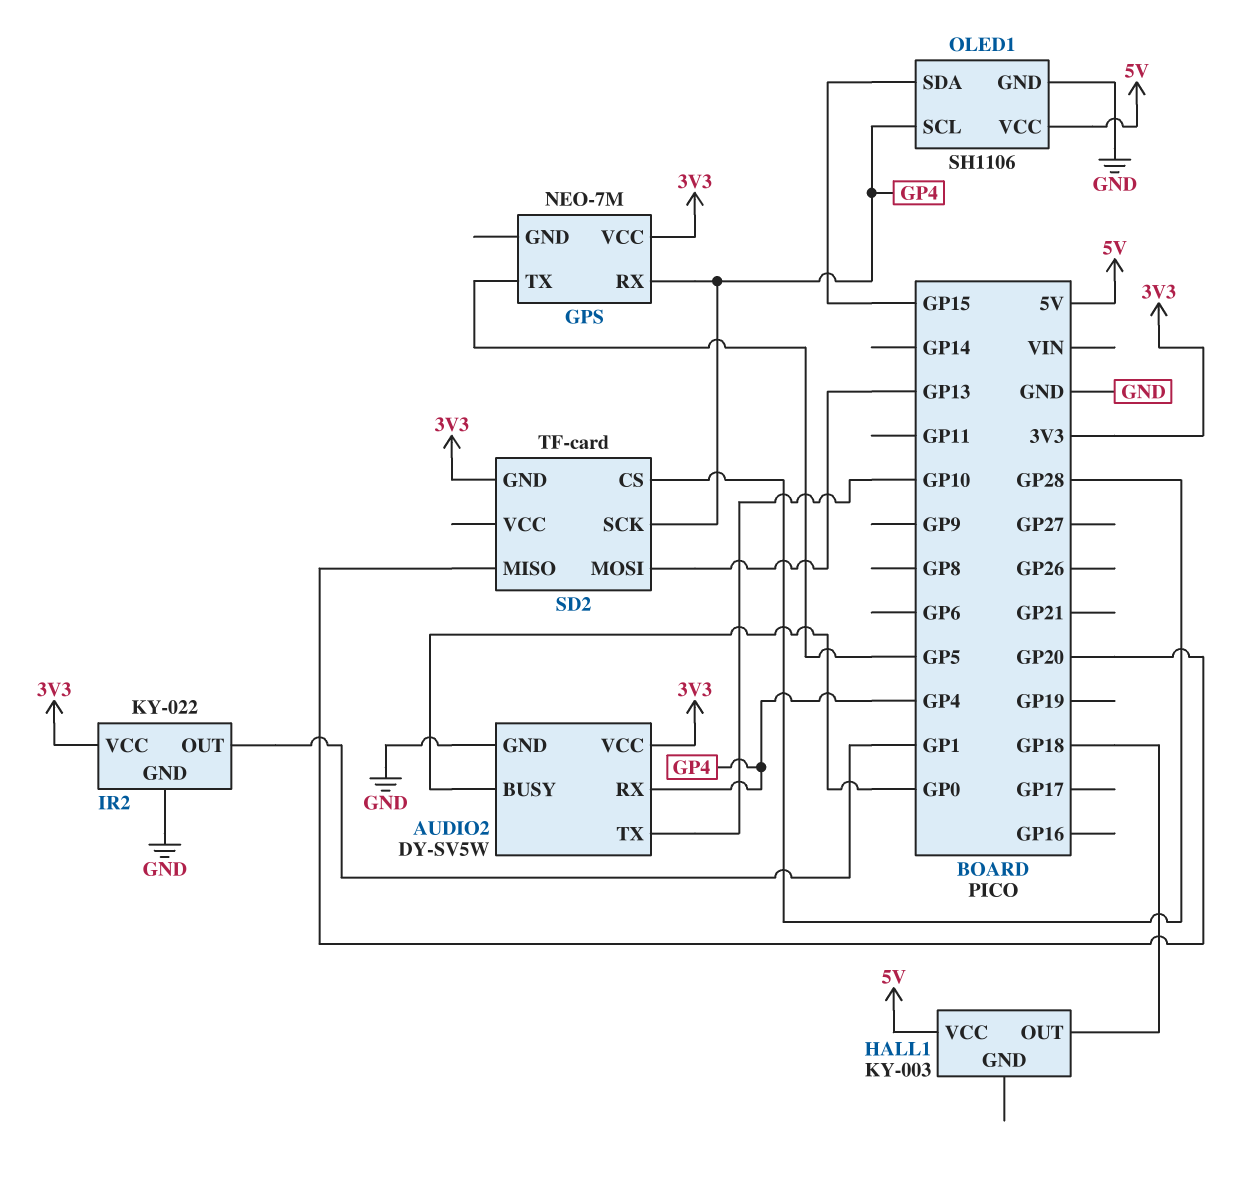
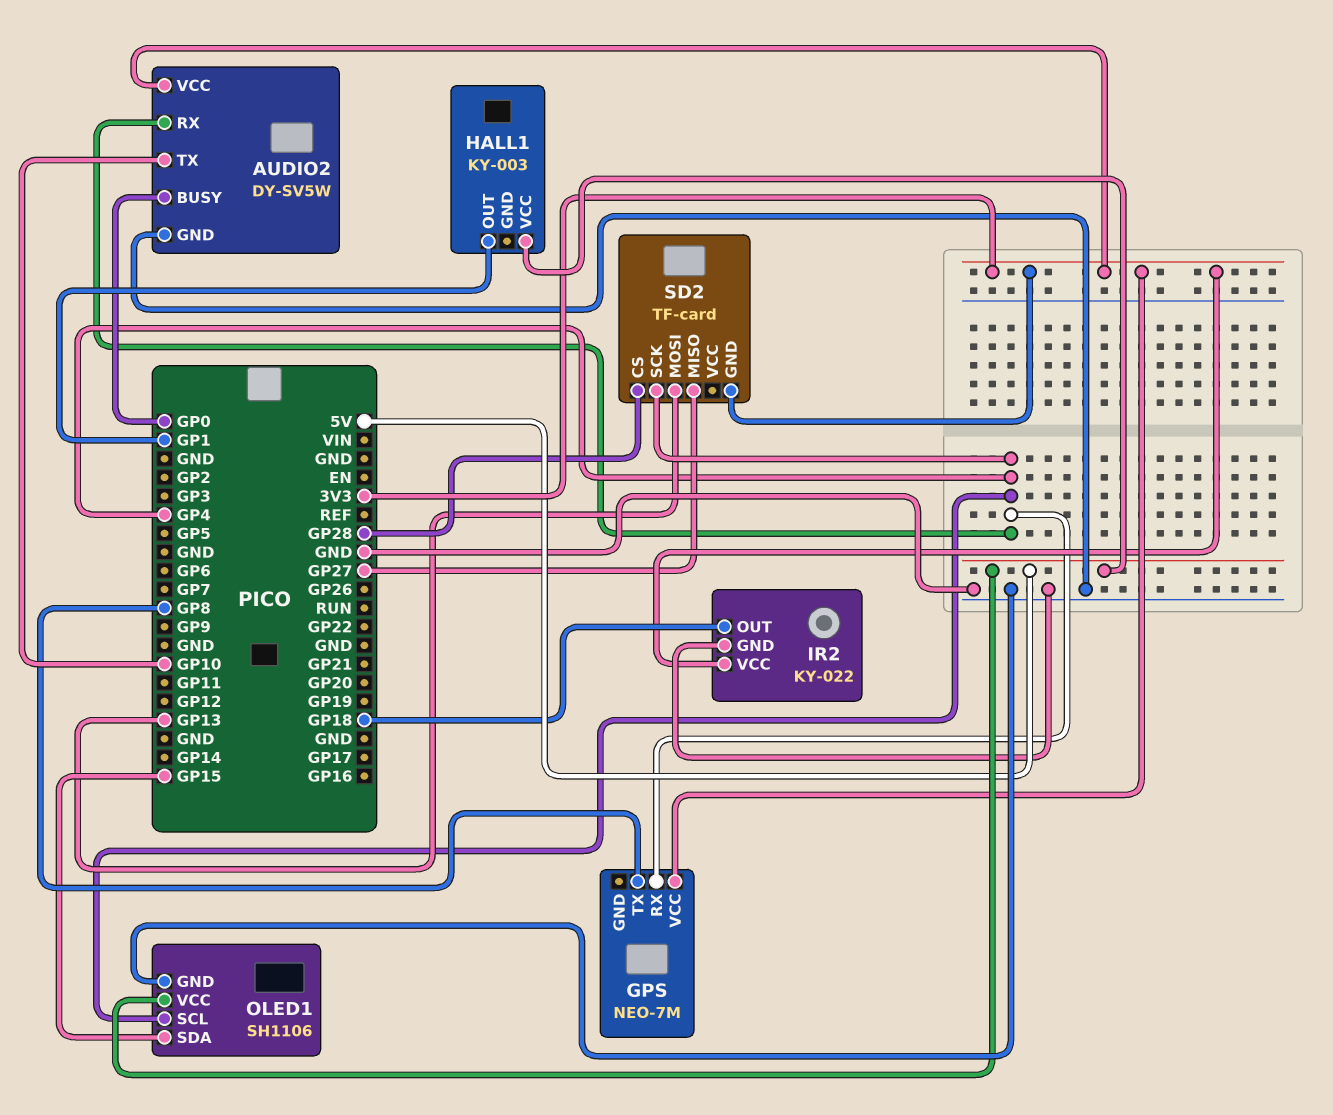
GPS pin TX: GP5 -> GP8
HALL1 pin OUT: GP18 -> GP1
IR2 pin OUT: GP1 -> GP18
SD2 pin MISO: GP20 -> GP27

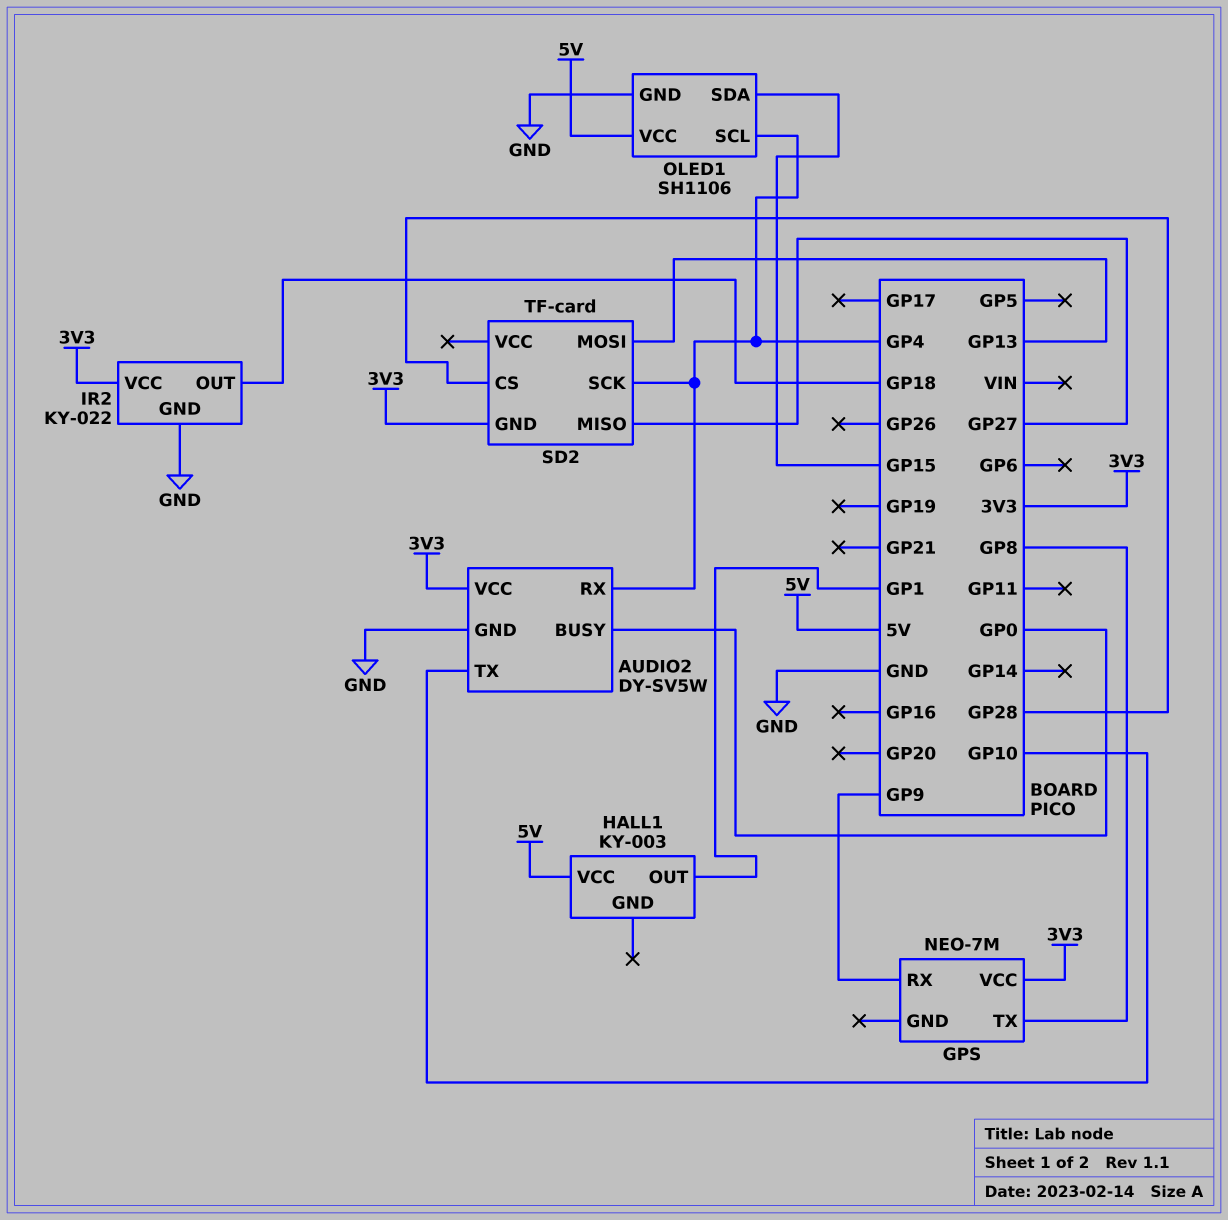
GPS pin RX: GP4 -> GP9

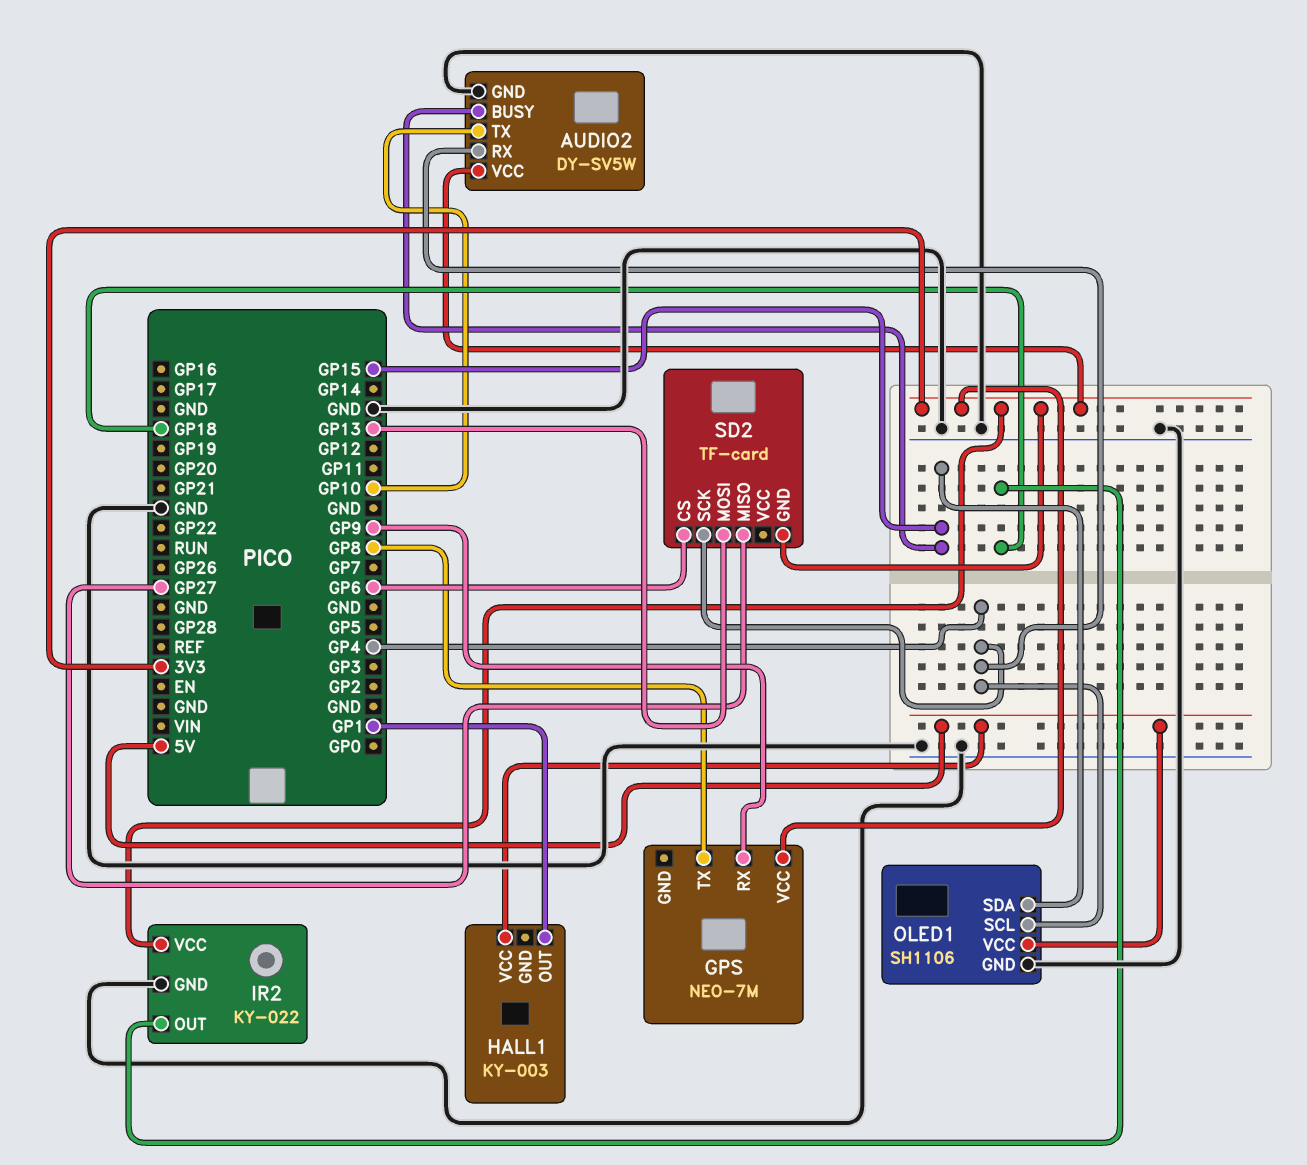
AUDIO2 pin BUSY: GP0 -> GP15
SD2 pin CS: GP28 -> GP6

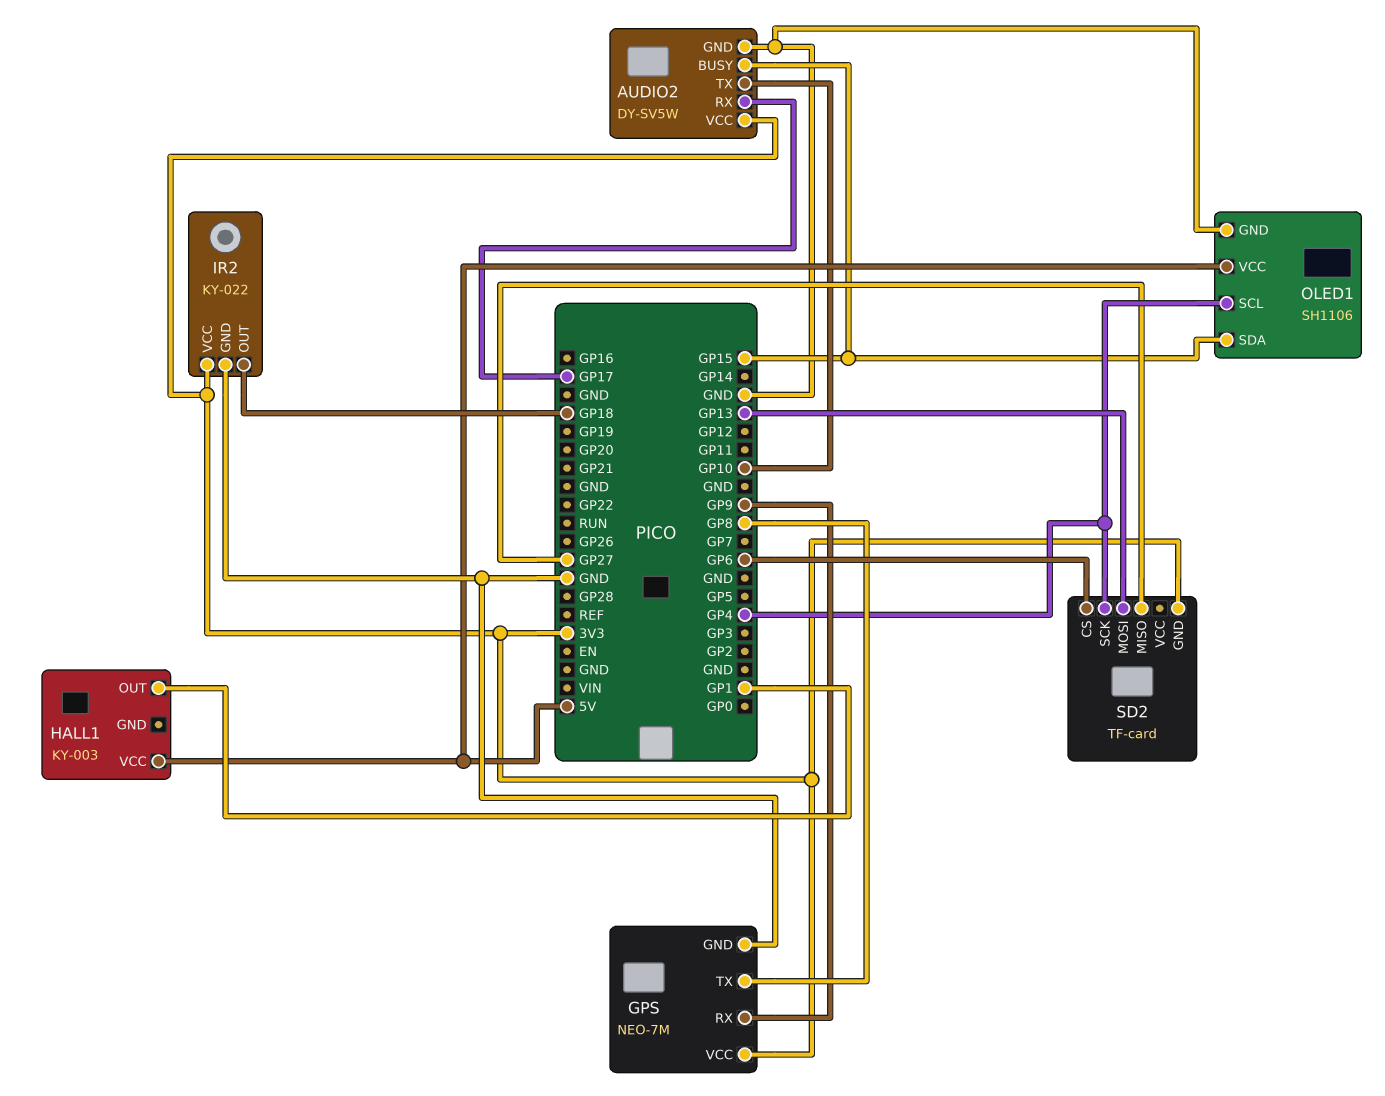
AUDIO2 pin RX: GP4 -> GP17
GPS pin GND: none -> GND

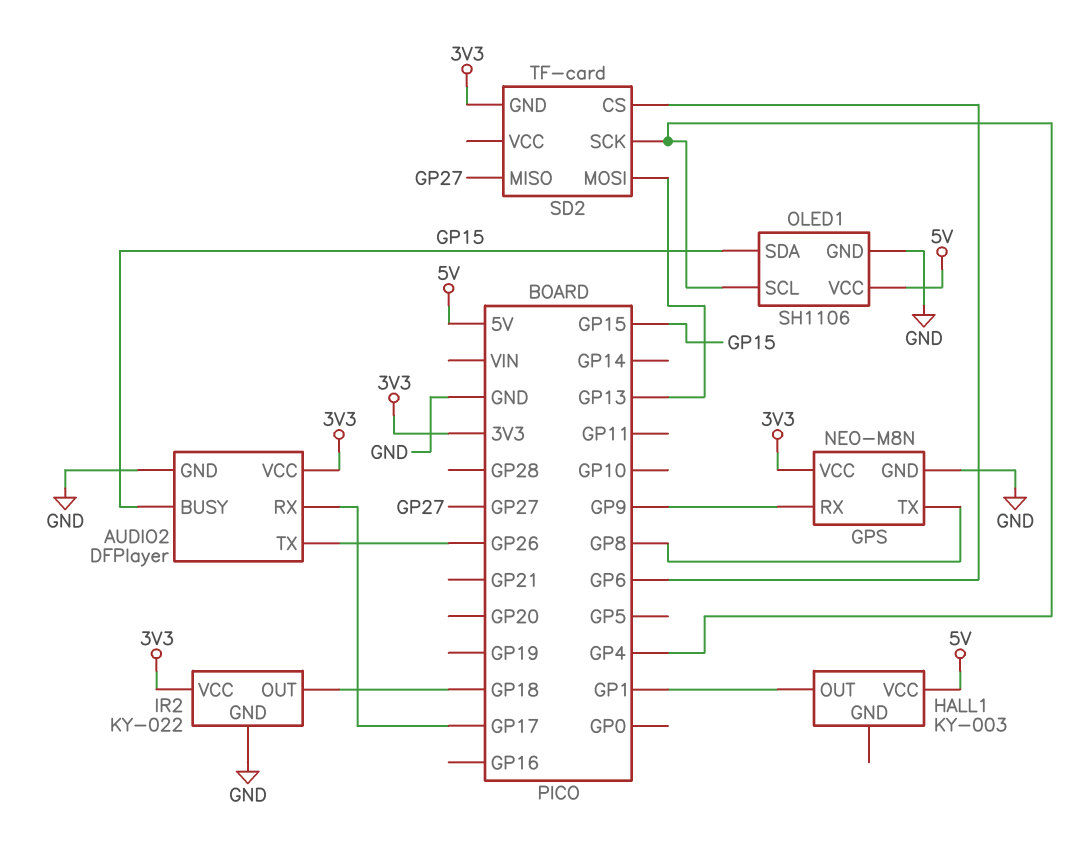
AUDIO2: DY-SV5W -> DFPlayer
AUDIO2 pin TX: GP10 -> GP26
GPS: NEO-7M -> NEO-M8N

